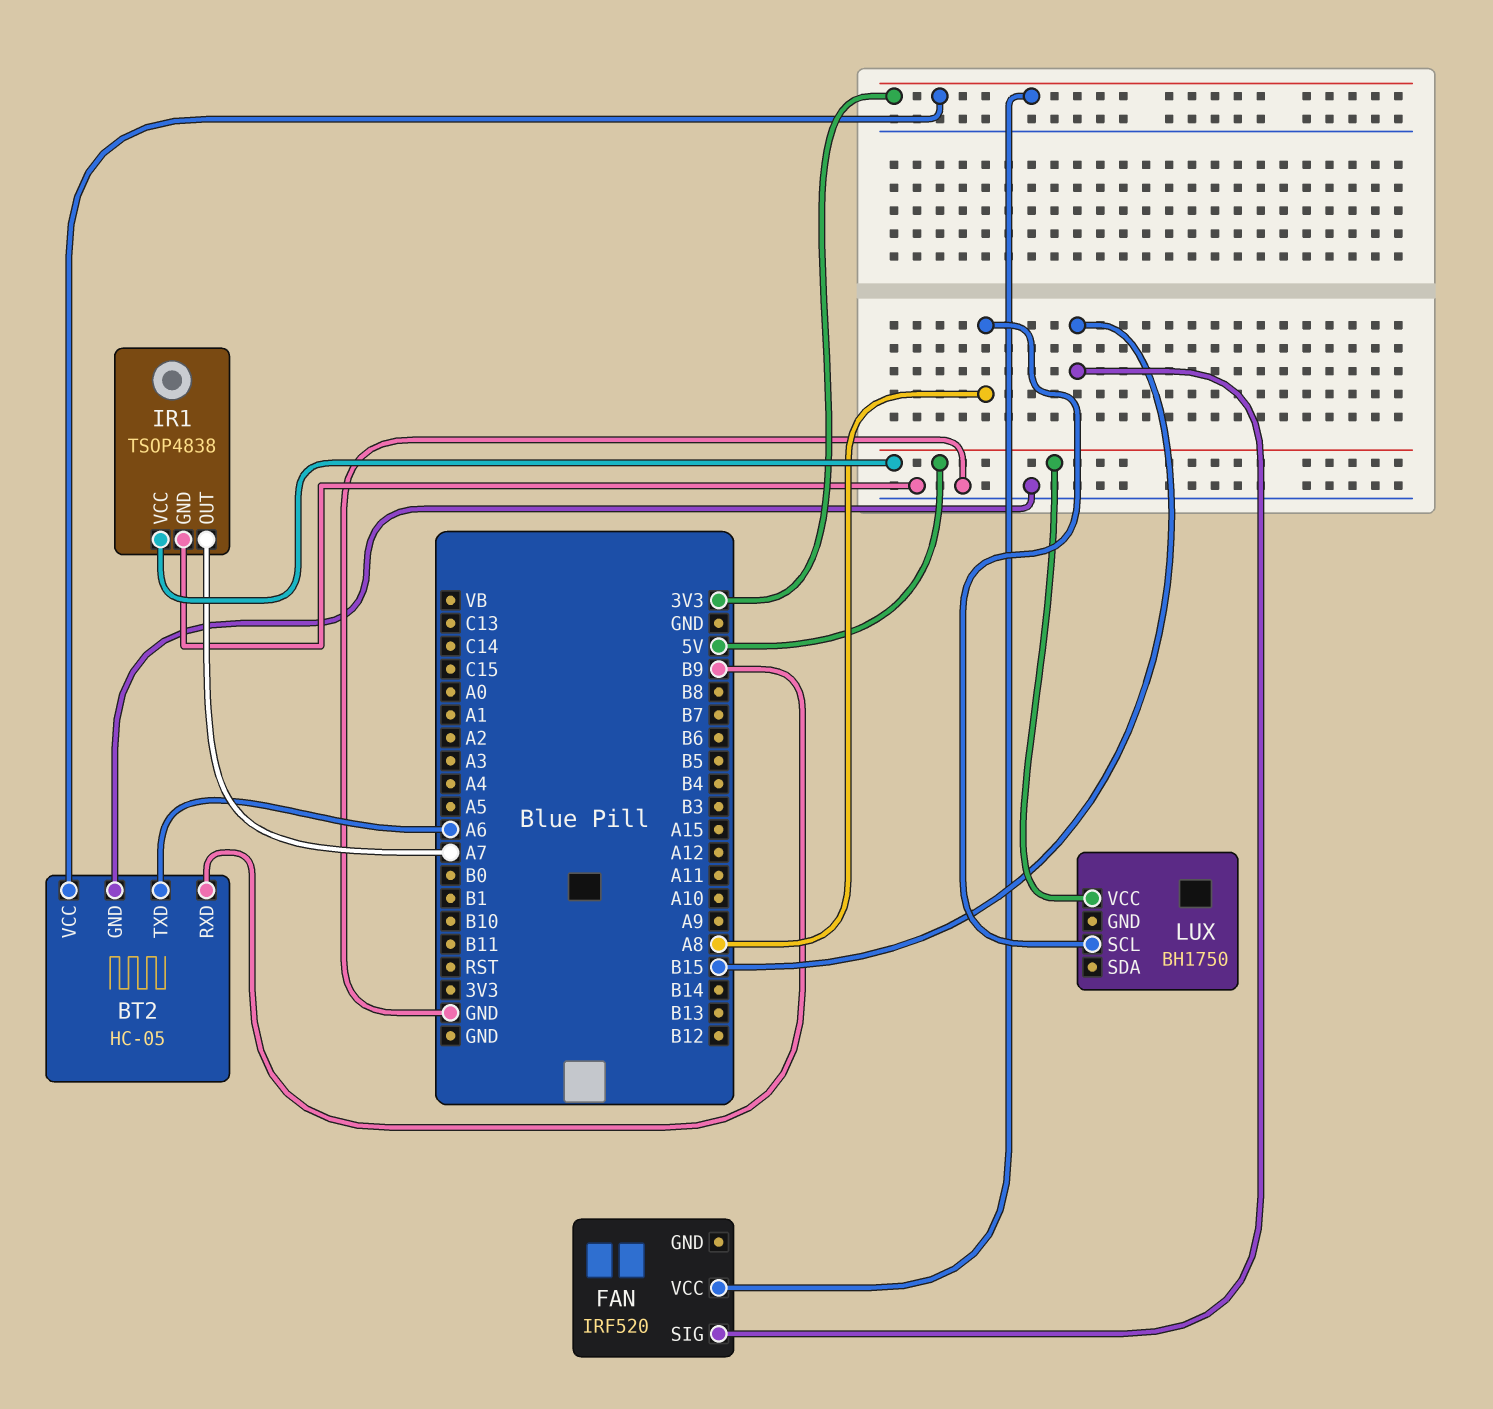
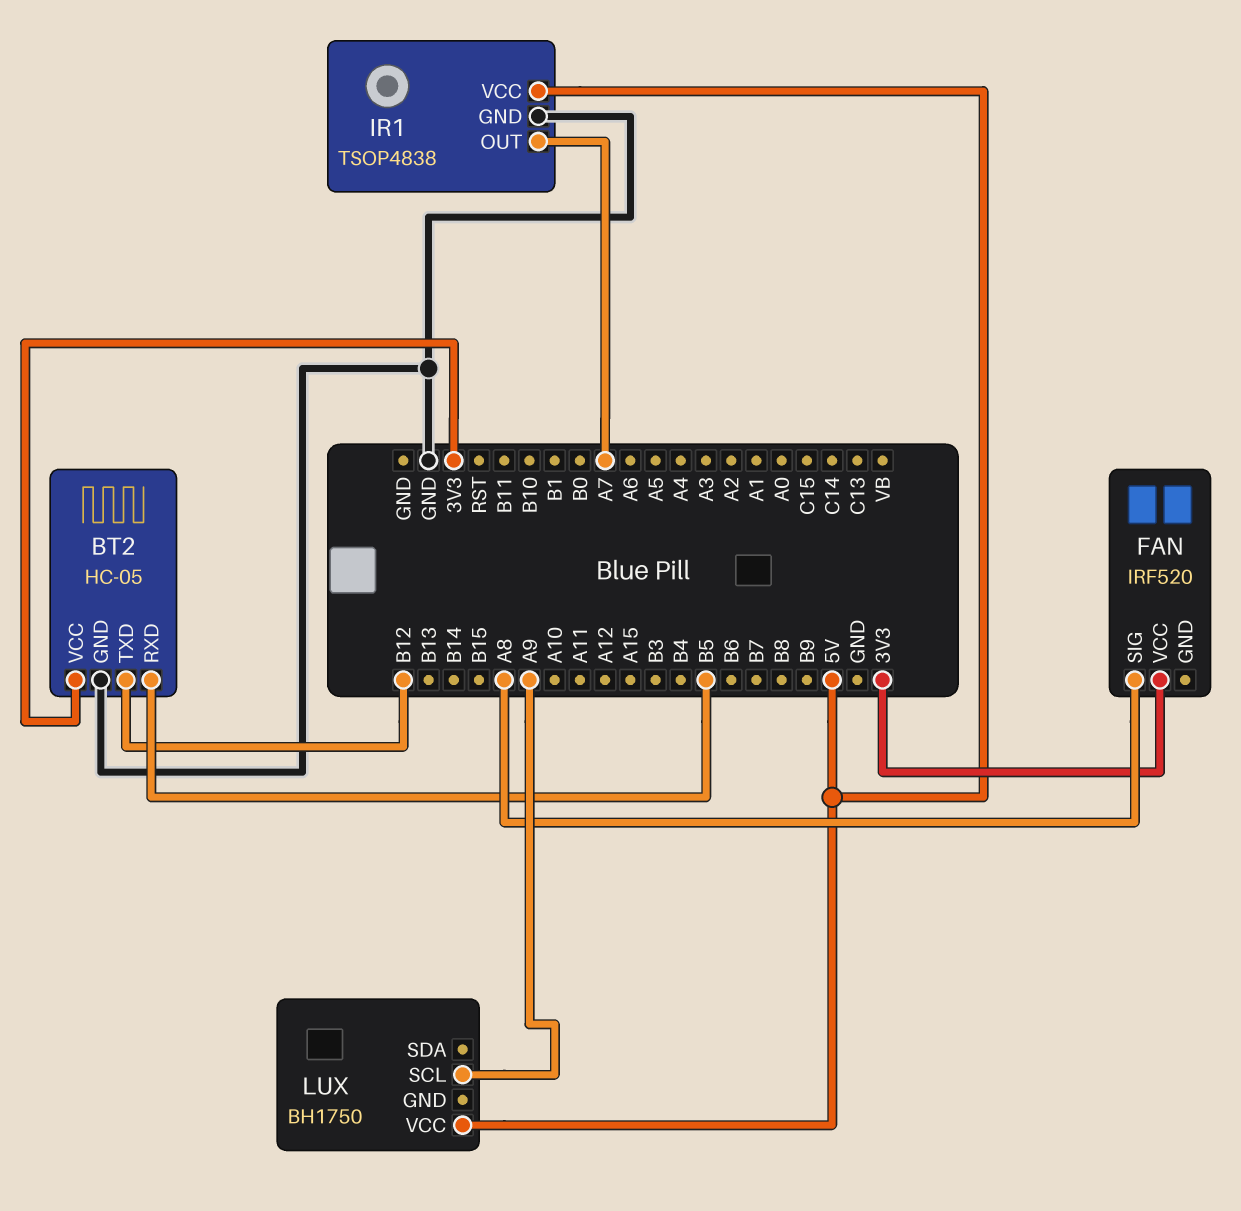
BT2 pin RXD: B9 -> B5
BT2 pin TXD: A6 -> B12
FAN pin SIG: B15 -> A8
LUX pin SCL: A8 -> A9

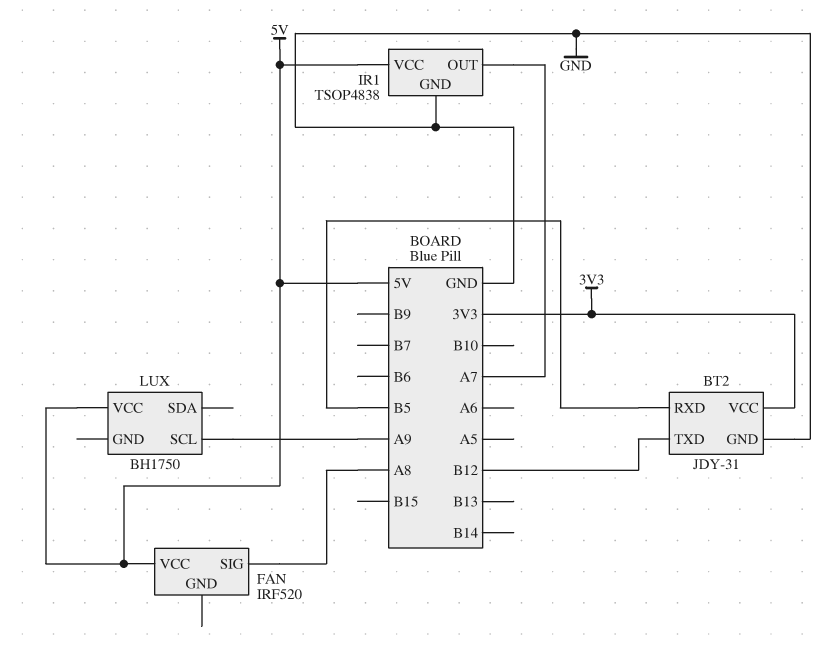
BT2: HC-05 -> JDY-31
FAN pin VCC: 3V3 -> 5V

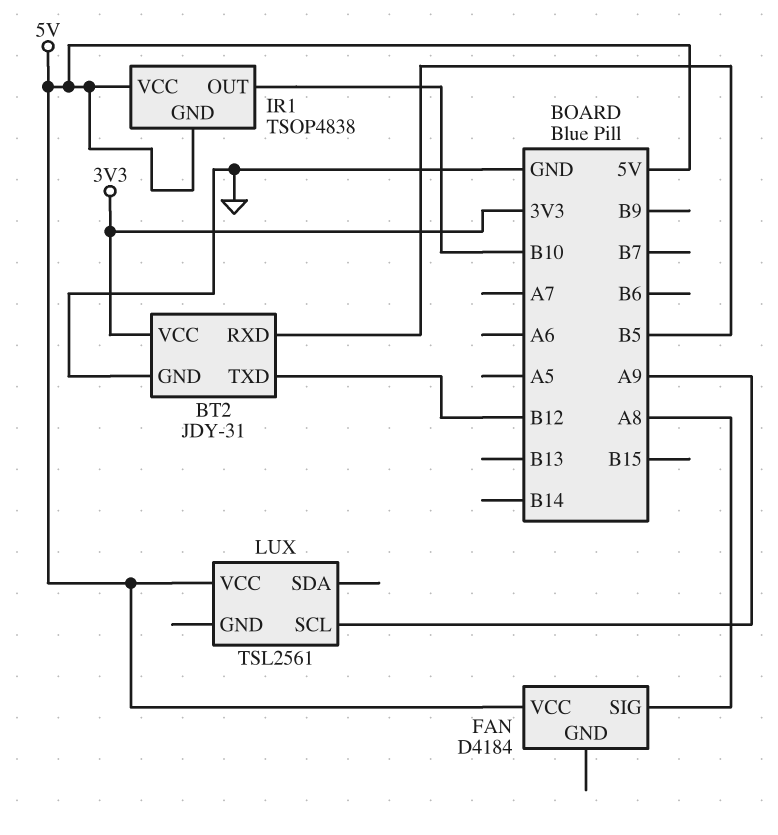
FAN: IRF520 -> D4184
IR1 pin GND: GND -> 5V
IR1 pin OUT: A7 -> B10
LUX: BH1750 -> TSL2561

